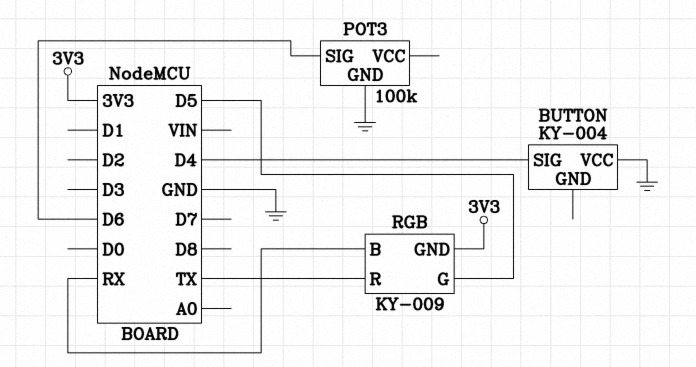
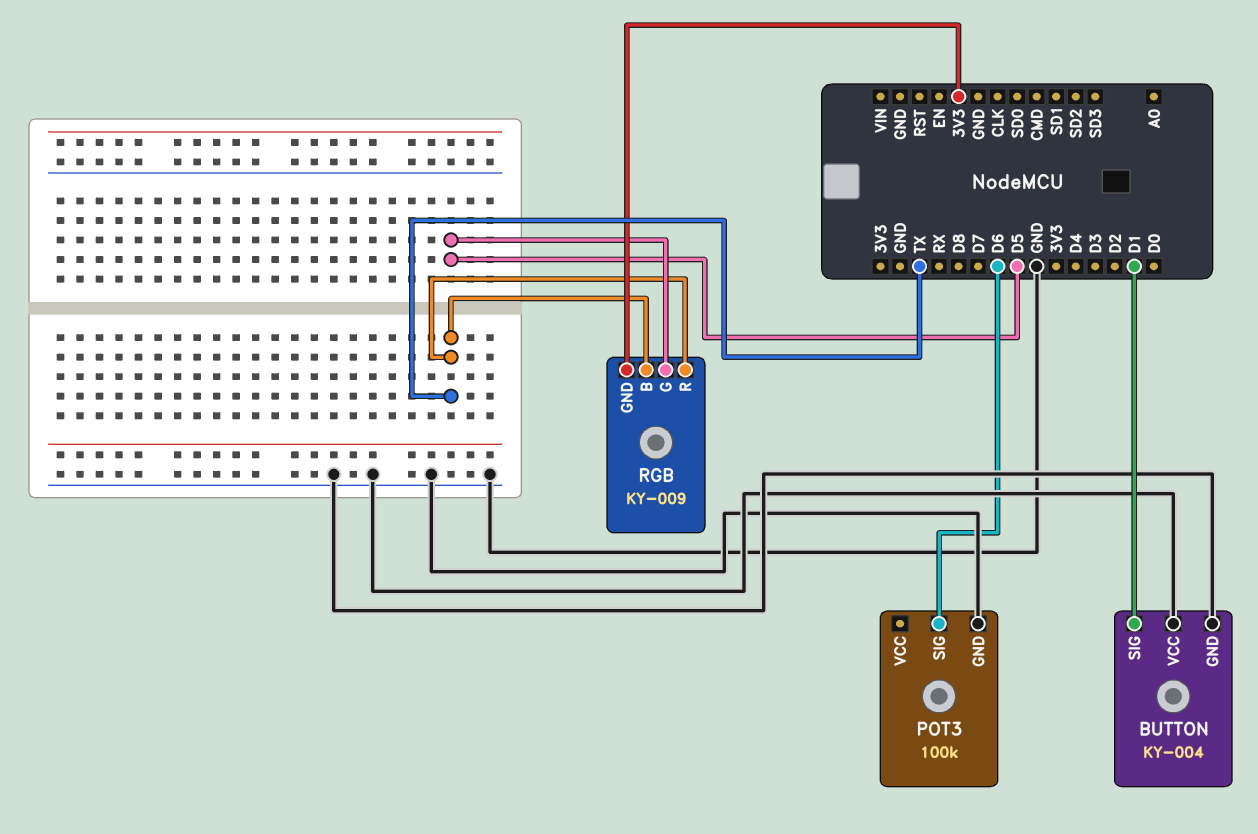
BUTTON pin GND: none -> GND
BUTTON pin SIG: D4 -> D1
RGB pin B: RX -> TX

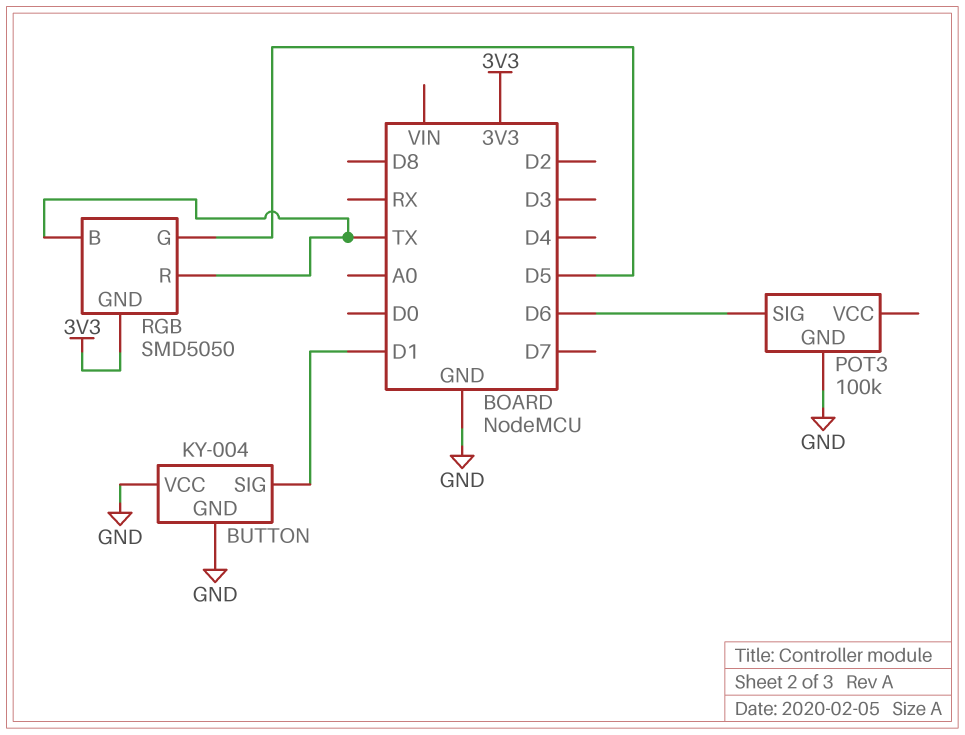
RGB: KY-009 -> SMD5050

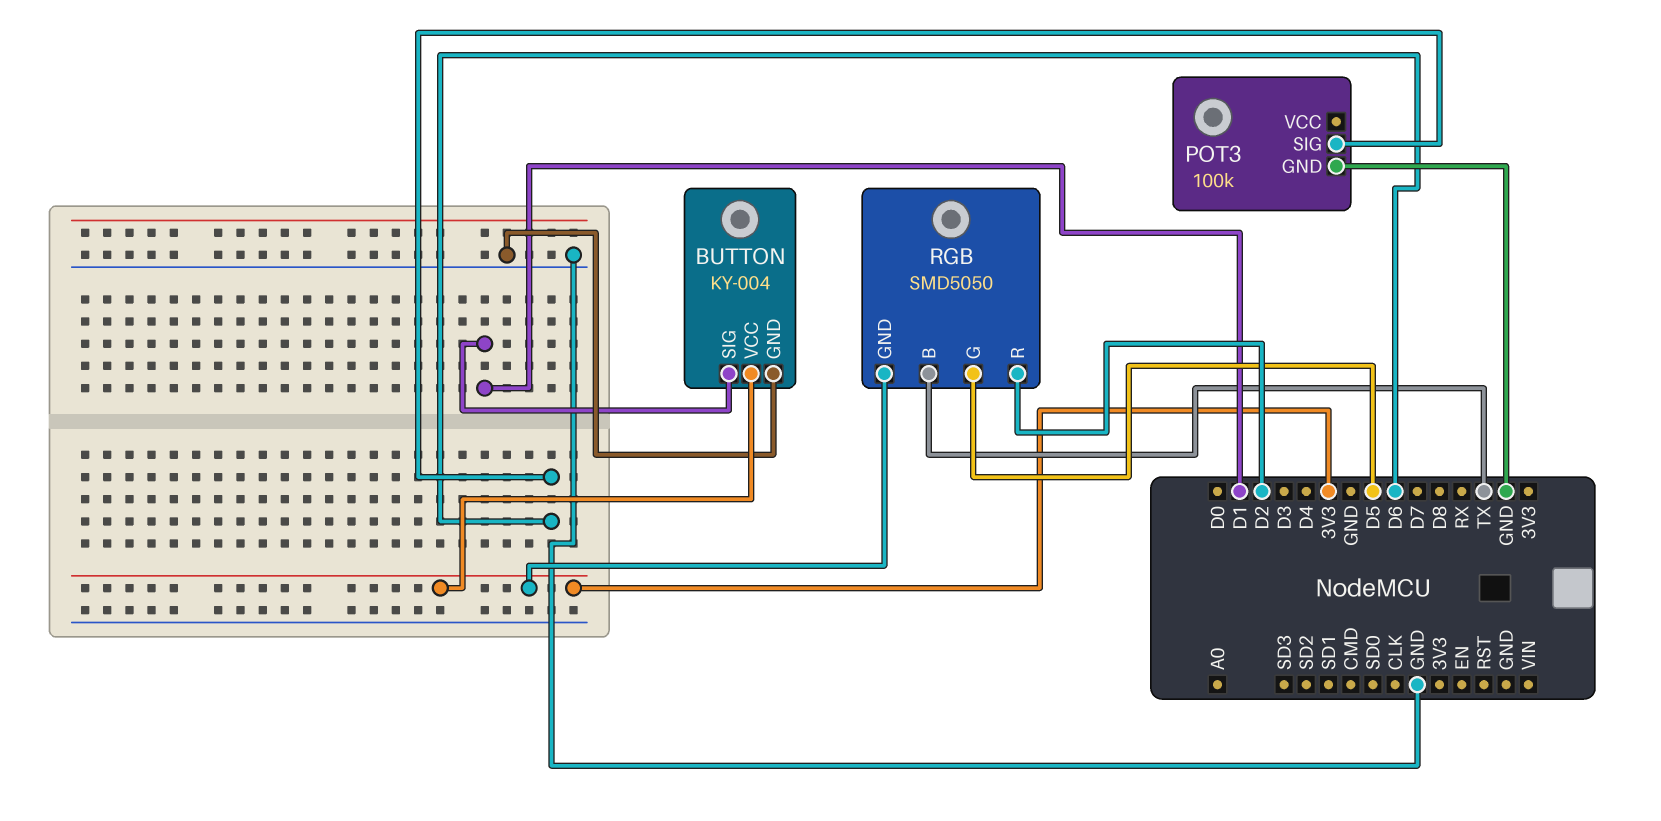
BUTTON pin VCC: GND -> 3V3
RGB pin R: TX -> D2

